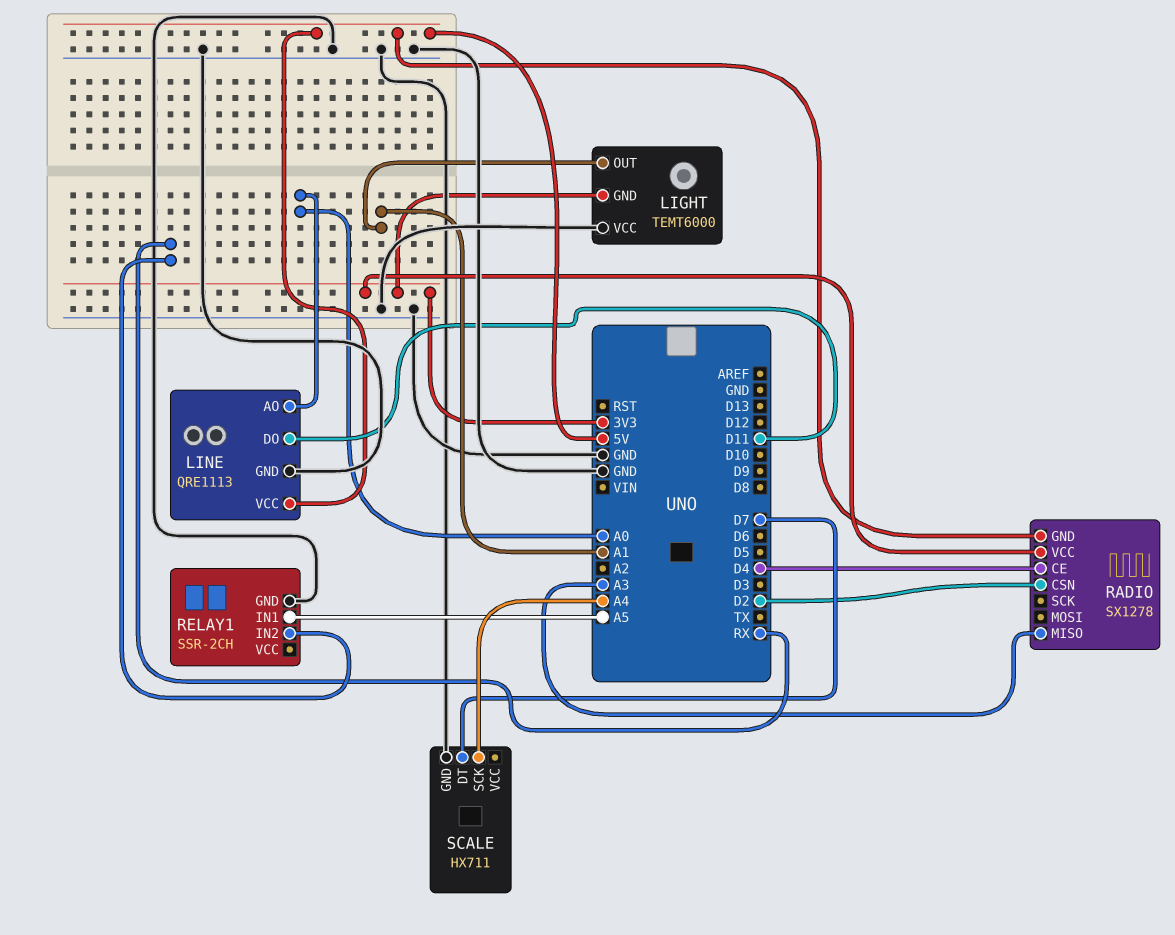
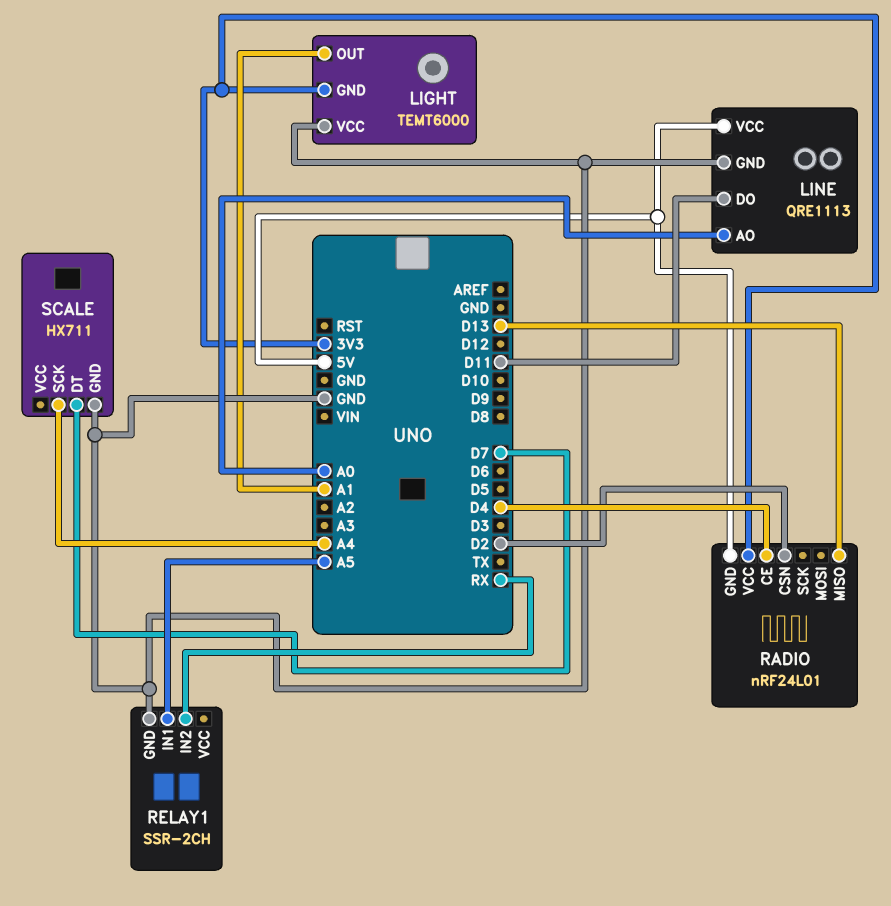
RADIO: SX1278 -> nRF24L01
RADIO pin MISO: A3 -> D13

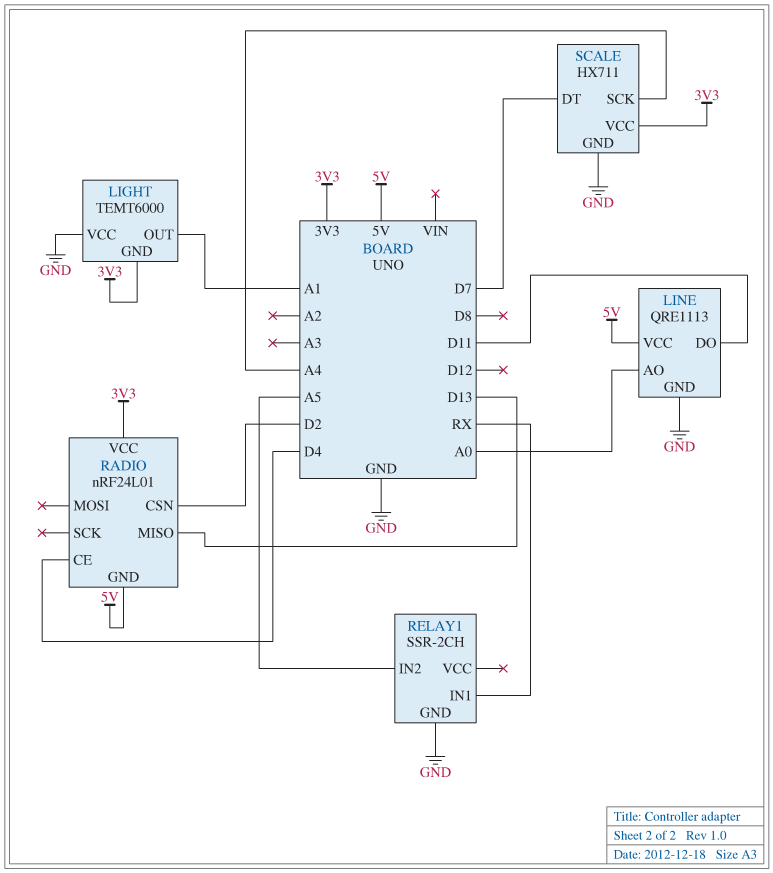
RELAY1 pin IN1: A5 -> RX
RELAY1 pin IN2: RX -> A5
SCALE pin VCC: none -> 3V3

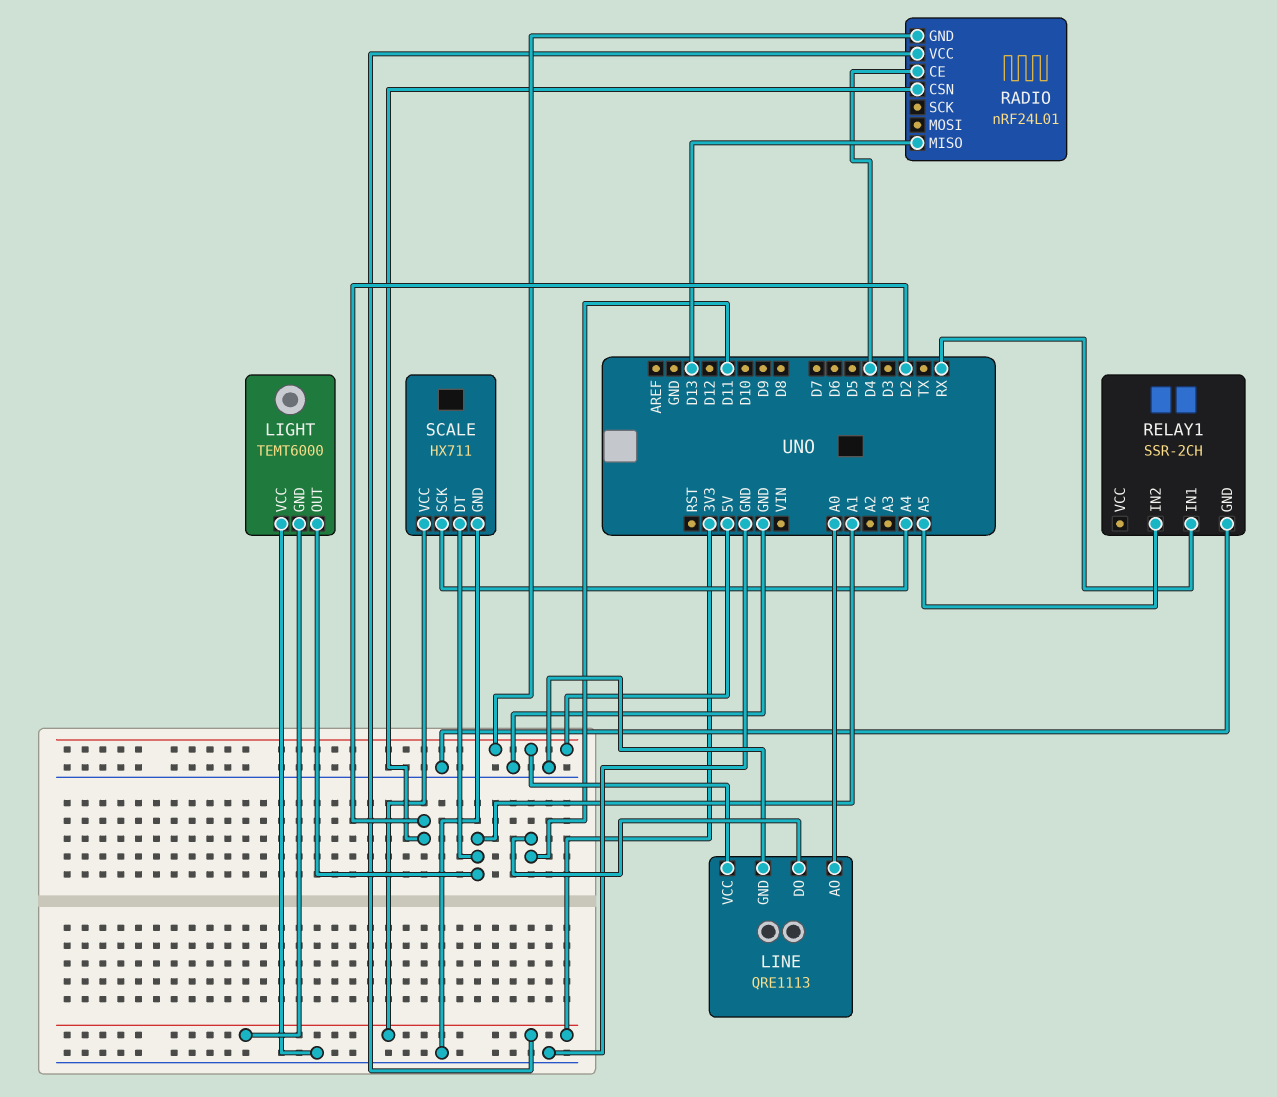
SCALE pin DT: D7 -> A1

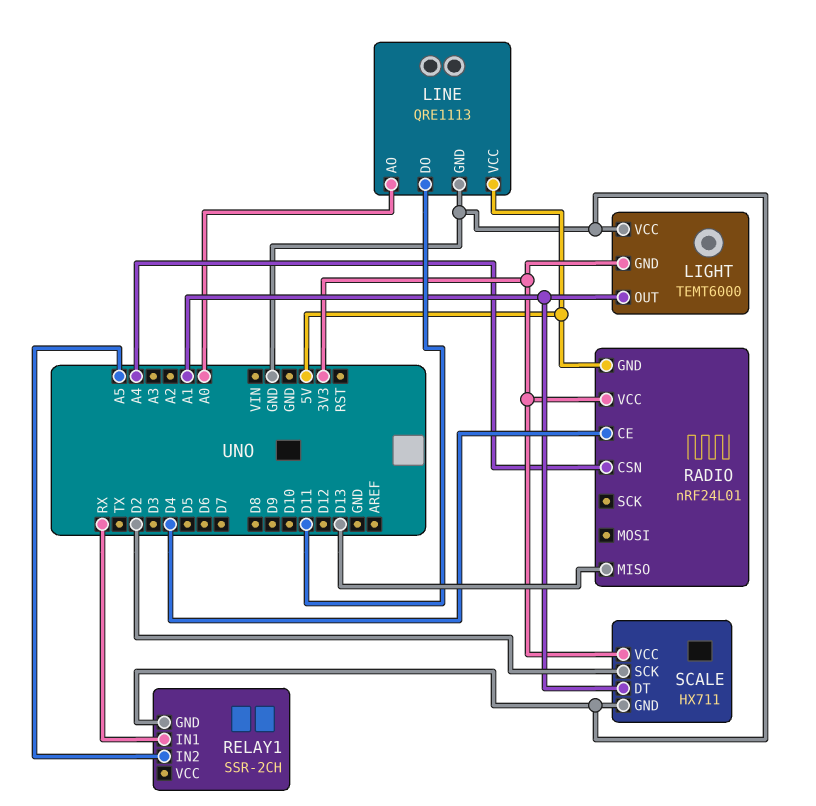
RADIO pin CSN: D2 -> A4
SCALE pin SCK: A4 -> D2

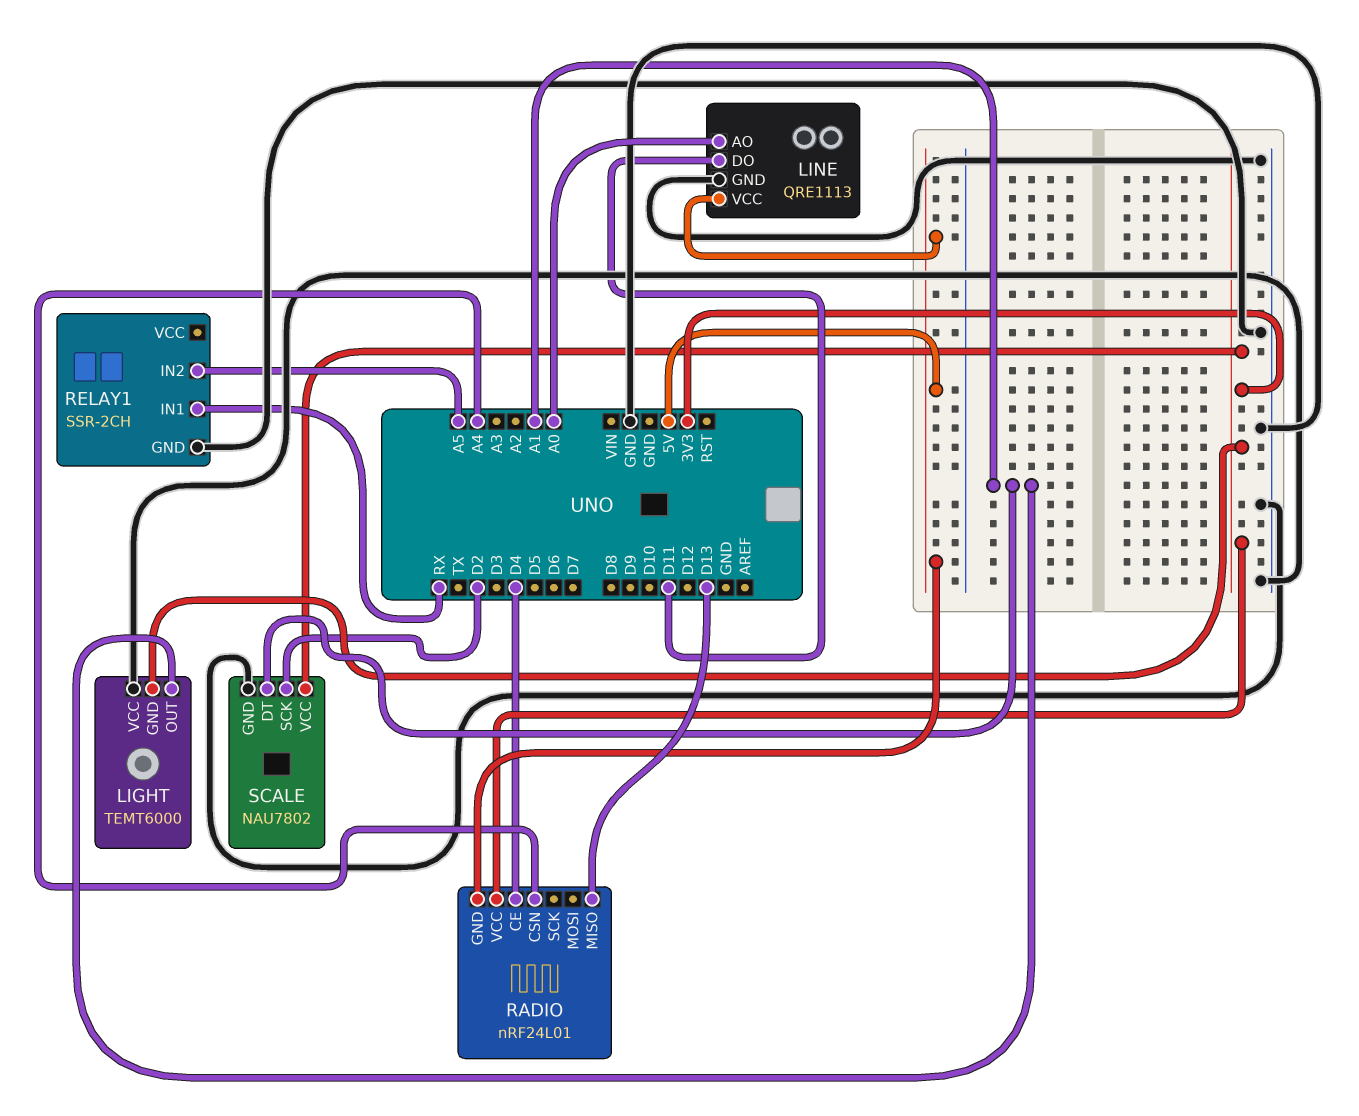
SCALE: HX711 -> NAU7802

